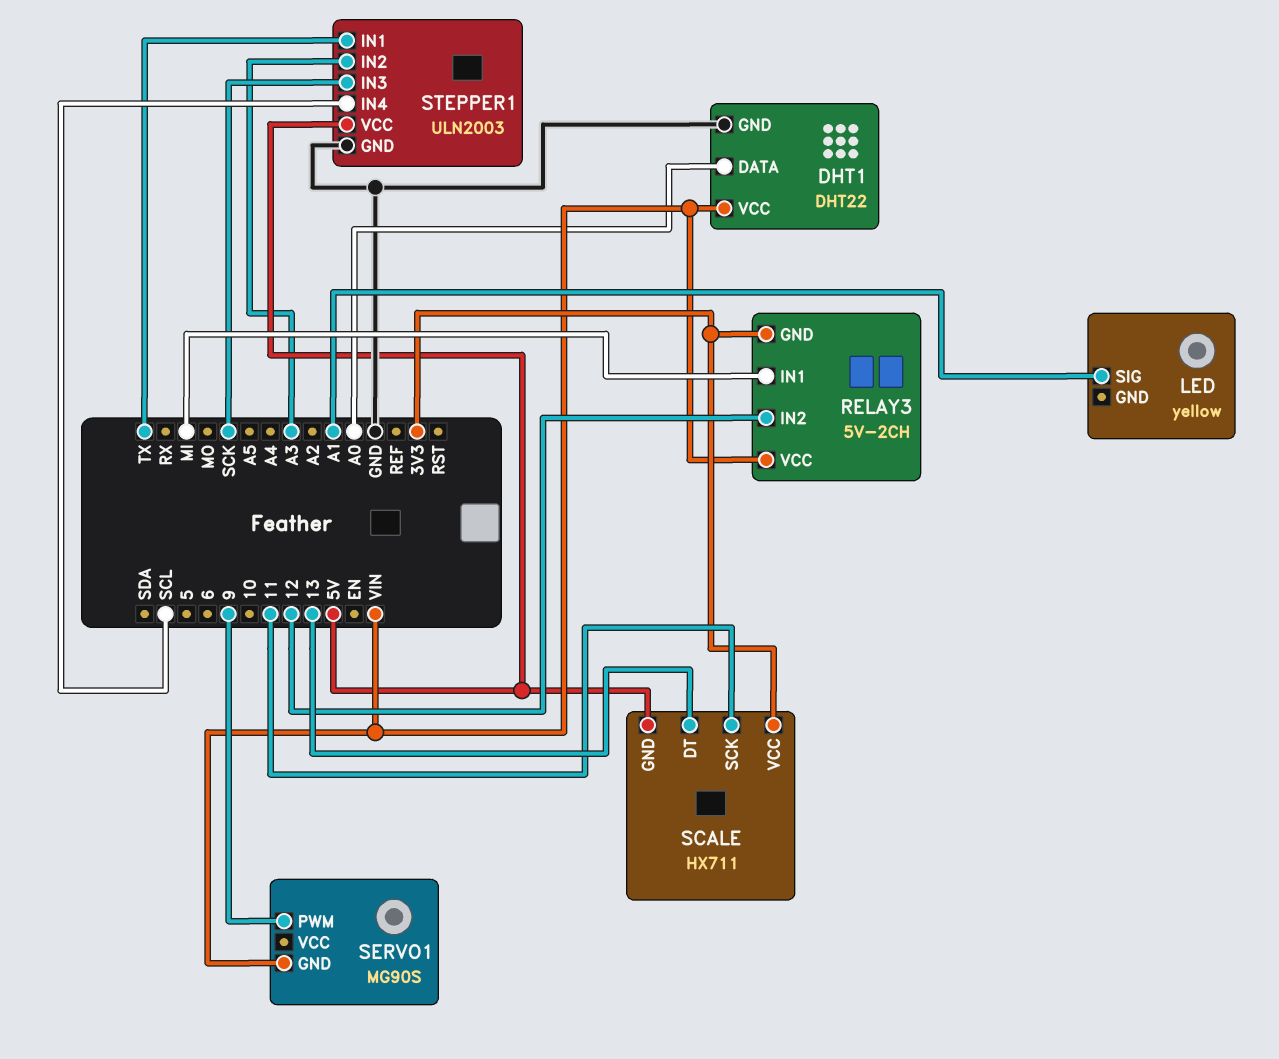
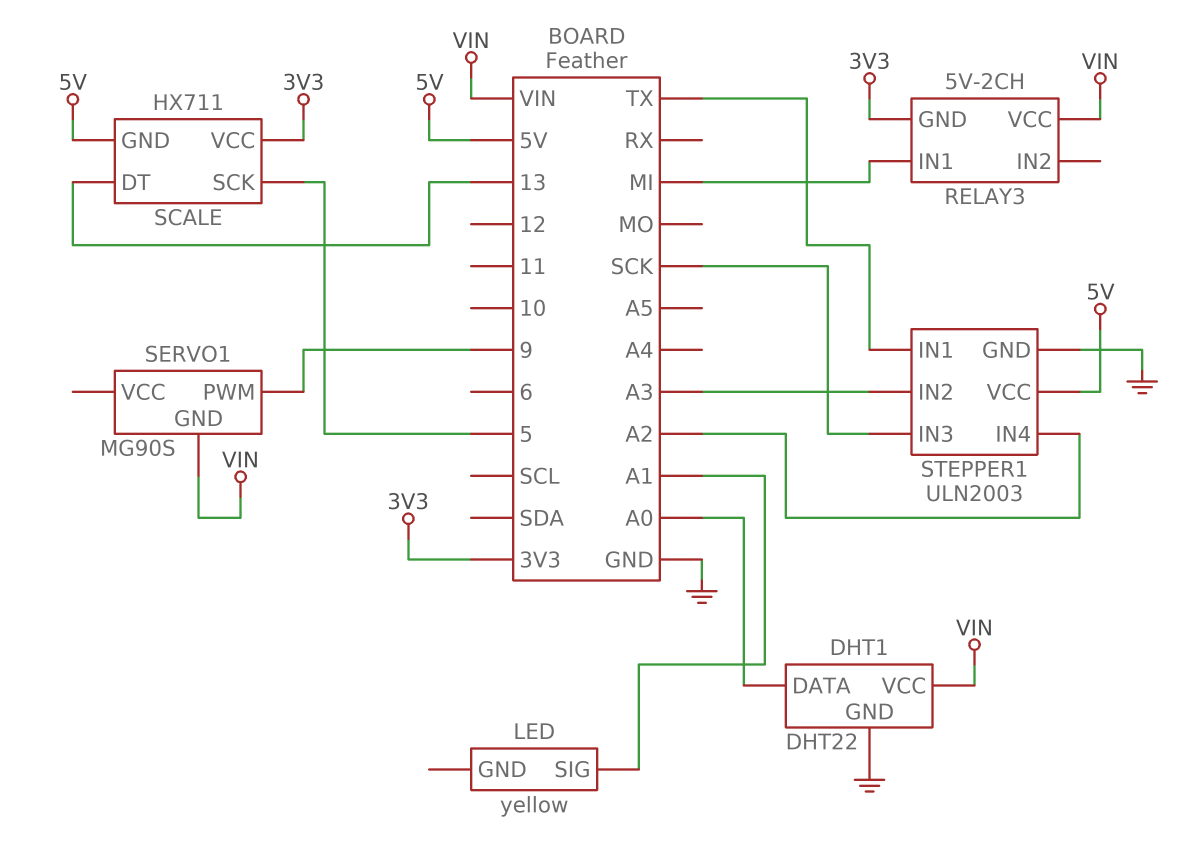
RELAY3 pin IN2: 12 -> none
SCALE pin SCK: 11 -> 5
STEPPER1 pin IN4: SCL -> A2

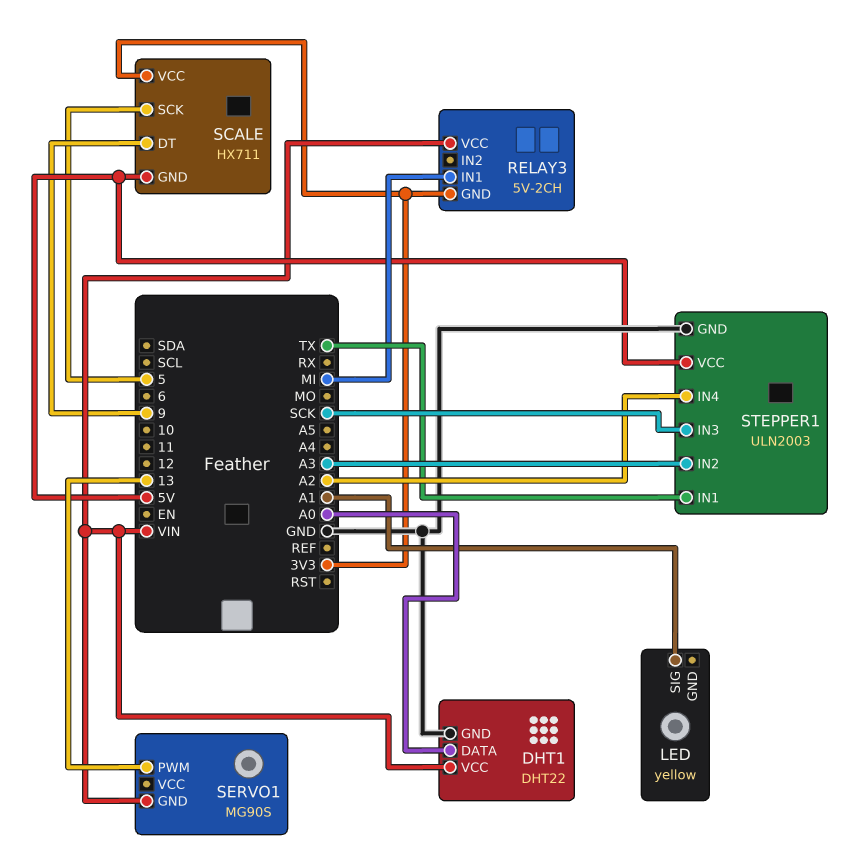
SCALE pin DT: 13 -> 9
SERVO1 pin PWM: 9 -> 13

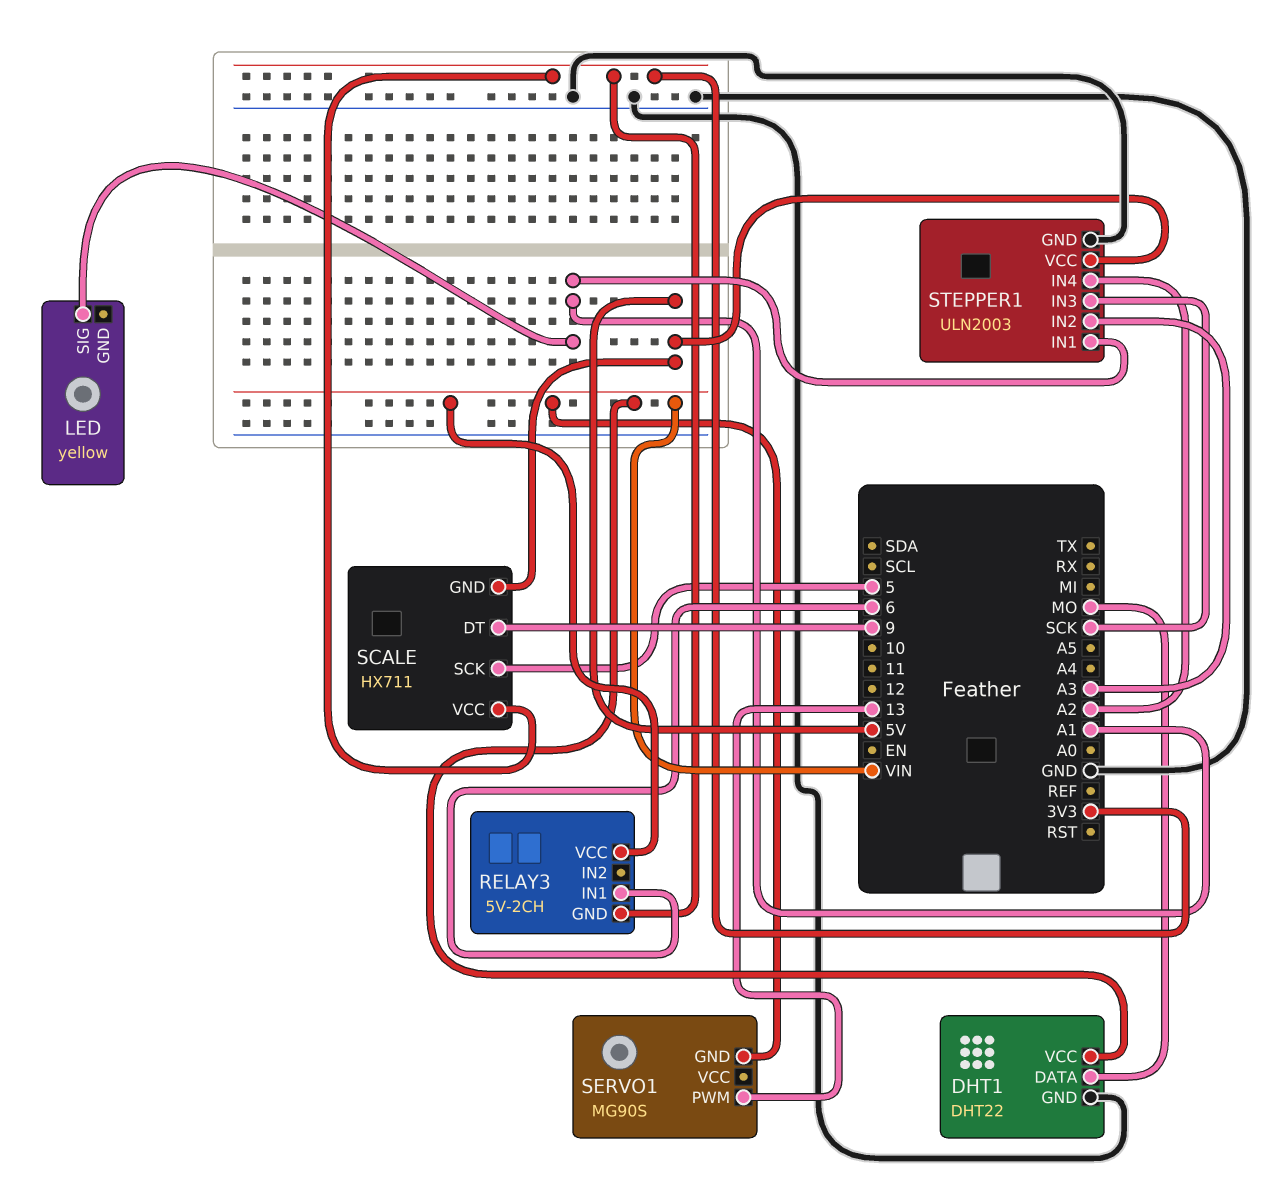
DHT1 pin DATA: A0 -> MO
RELAY3 pin IN1: MI -> 6
STEPPER1 pin IN1: TX -> A1

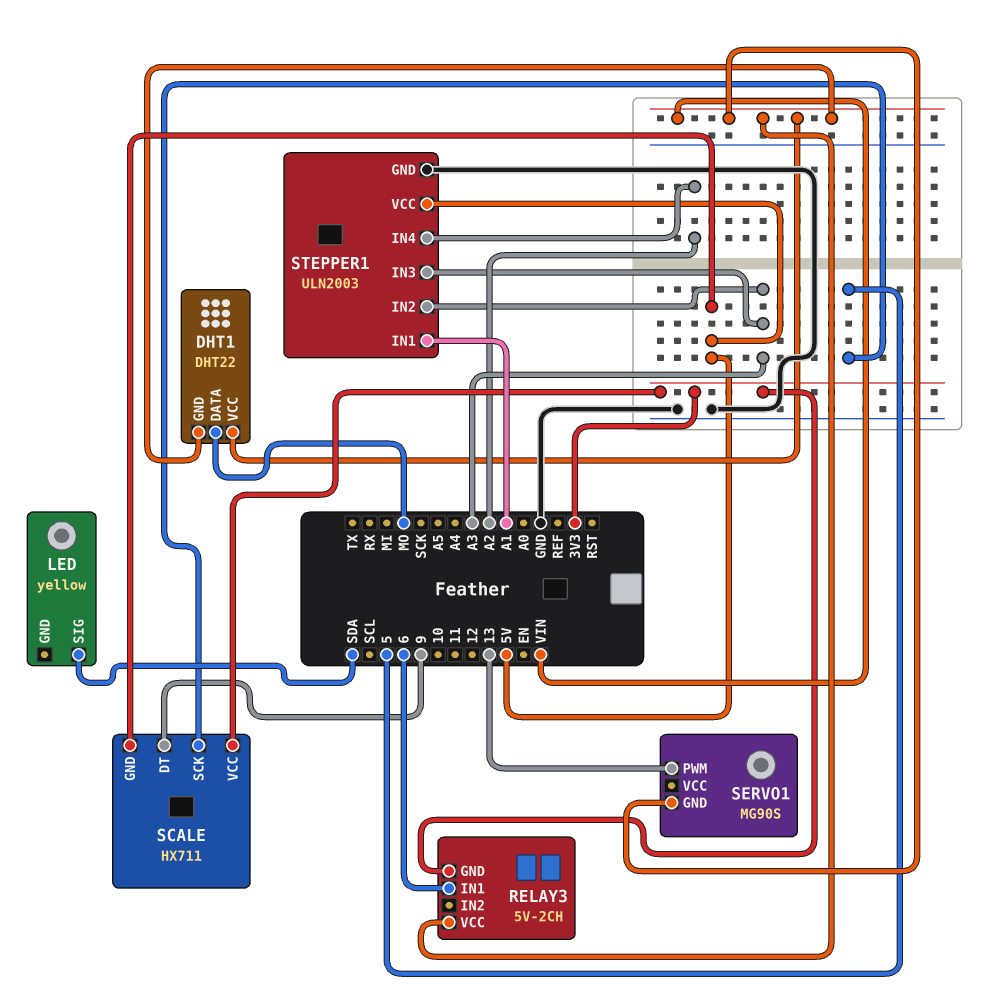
DHT1 pin GND: GND -> VIN
LED pin SIG: A1 -> SDA
STEPPER1 pin IN3: SCK -> A3

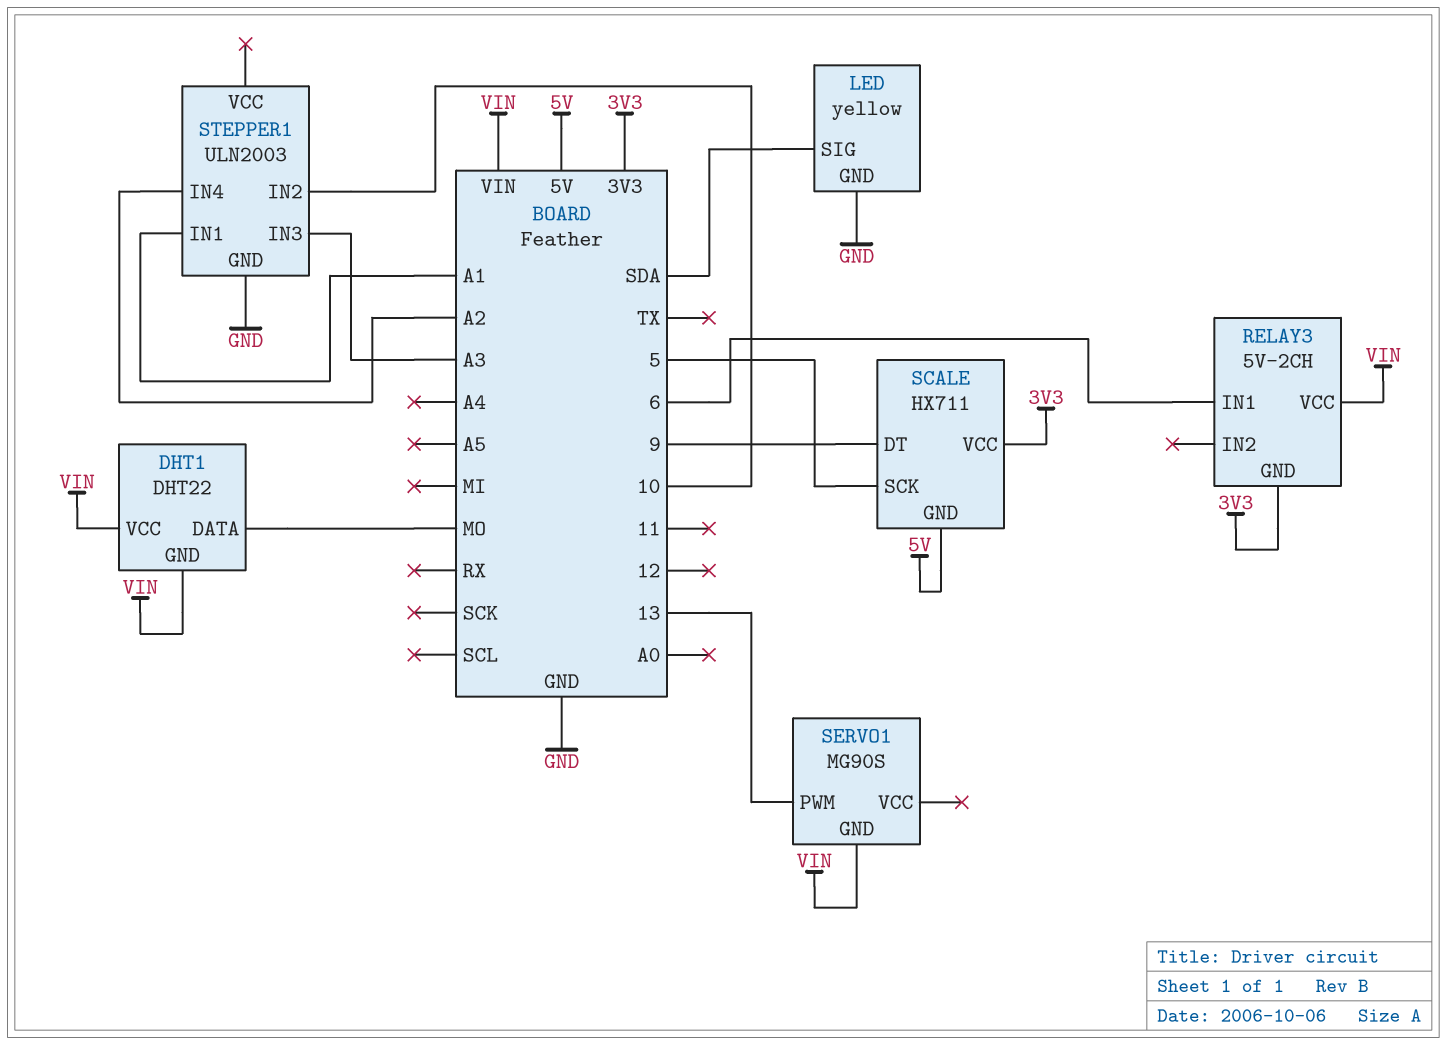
LED pin GND: none -> GND
STEPPER1 pin IN2: A3 -> 10
STEPPER1 pin VCC: 5V -> none

